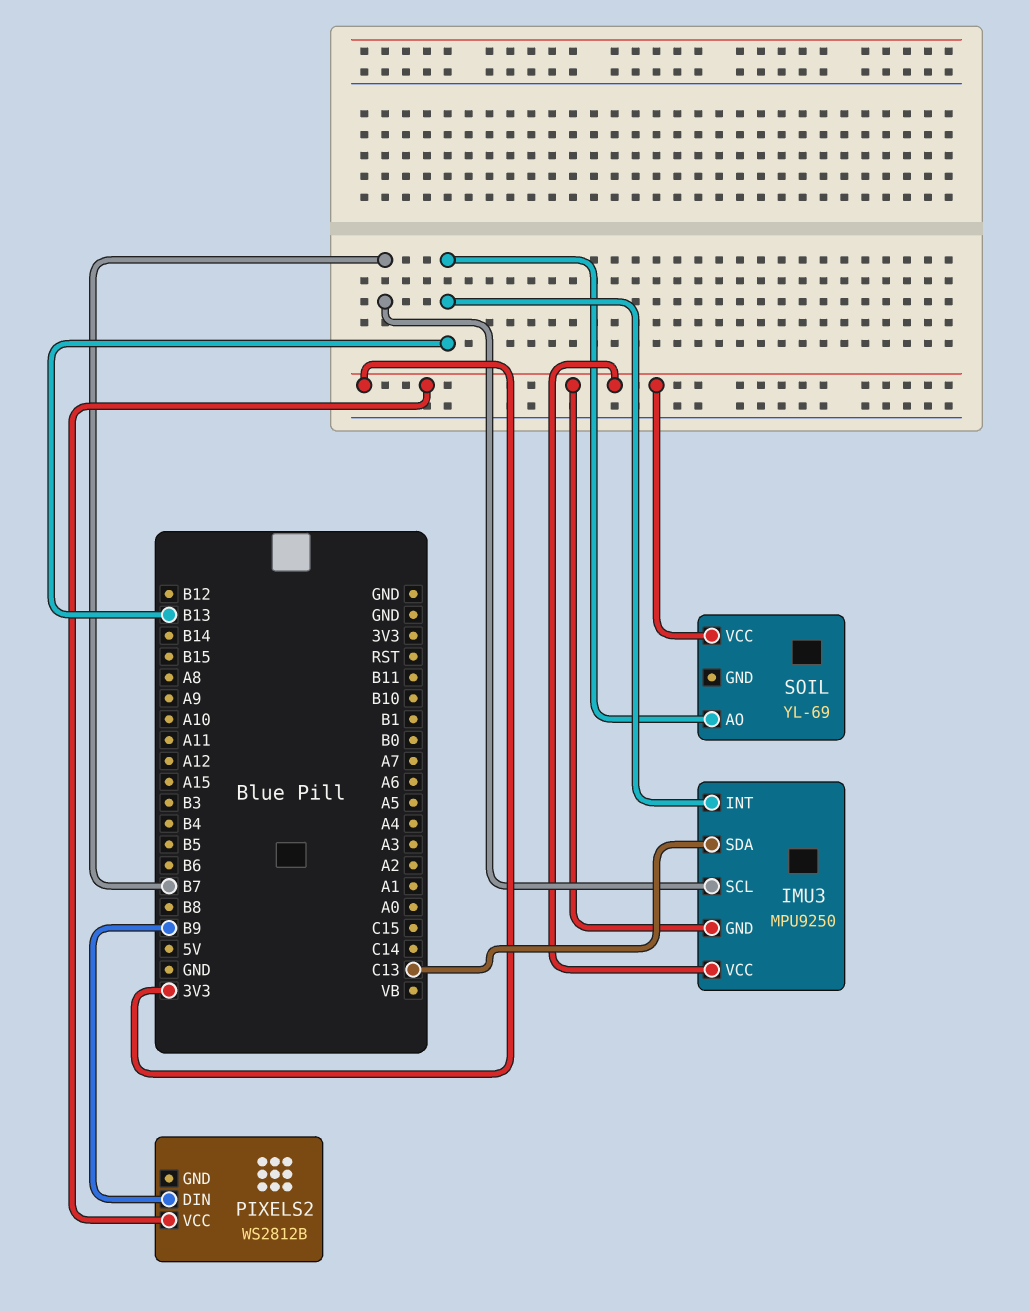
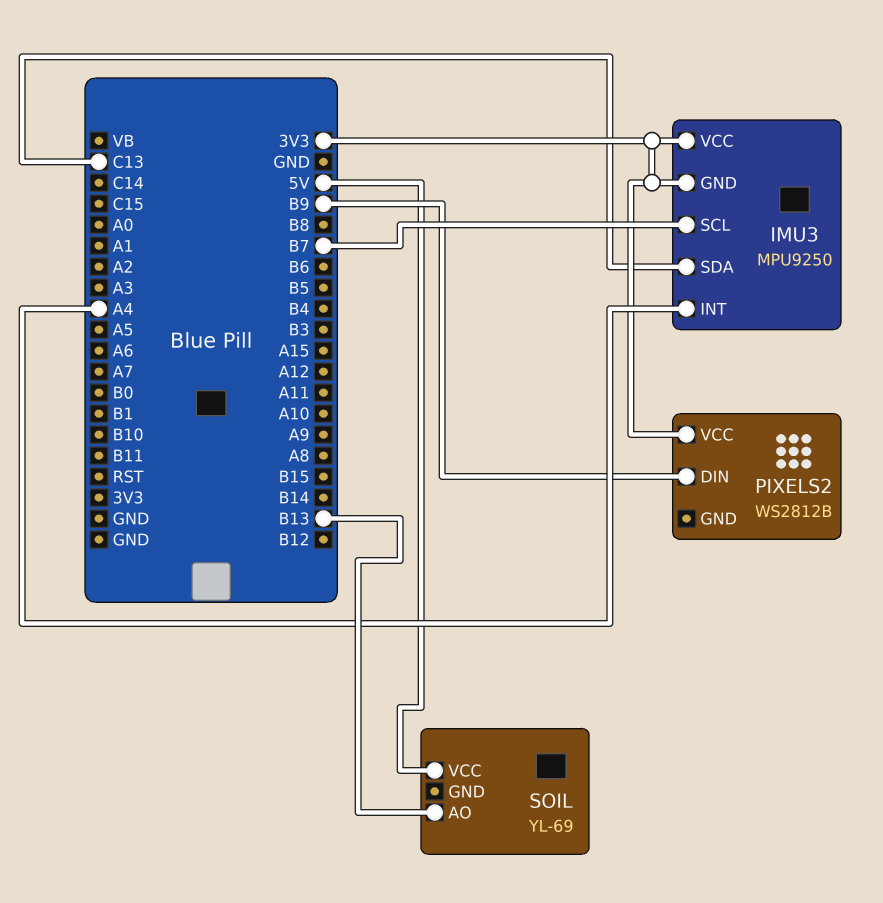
IMU3 pin INT: B13 -> A4
SOIL pin VCC: 3V3 -> 5V

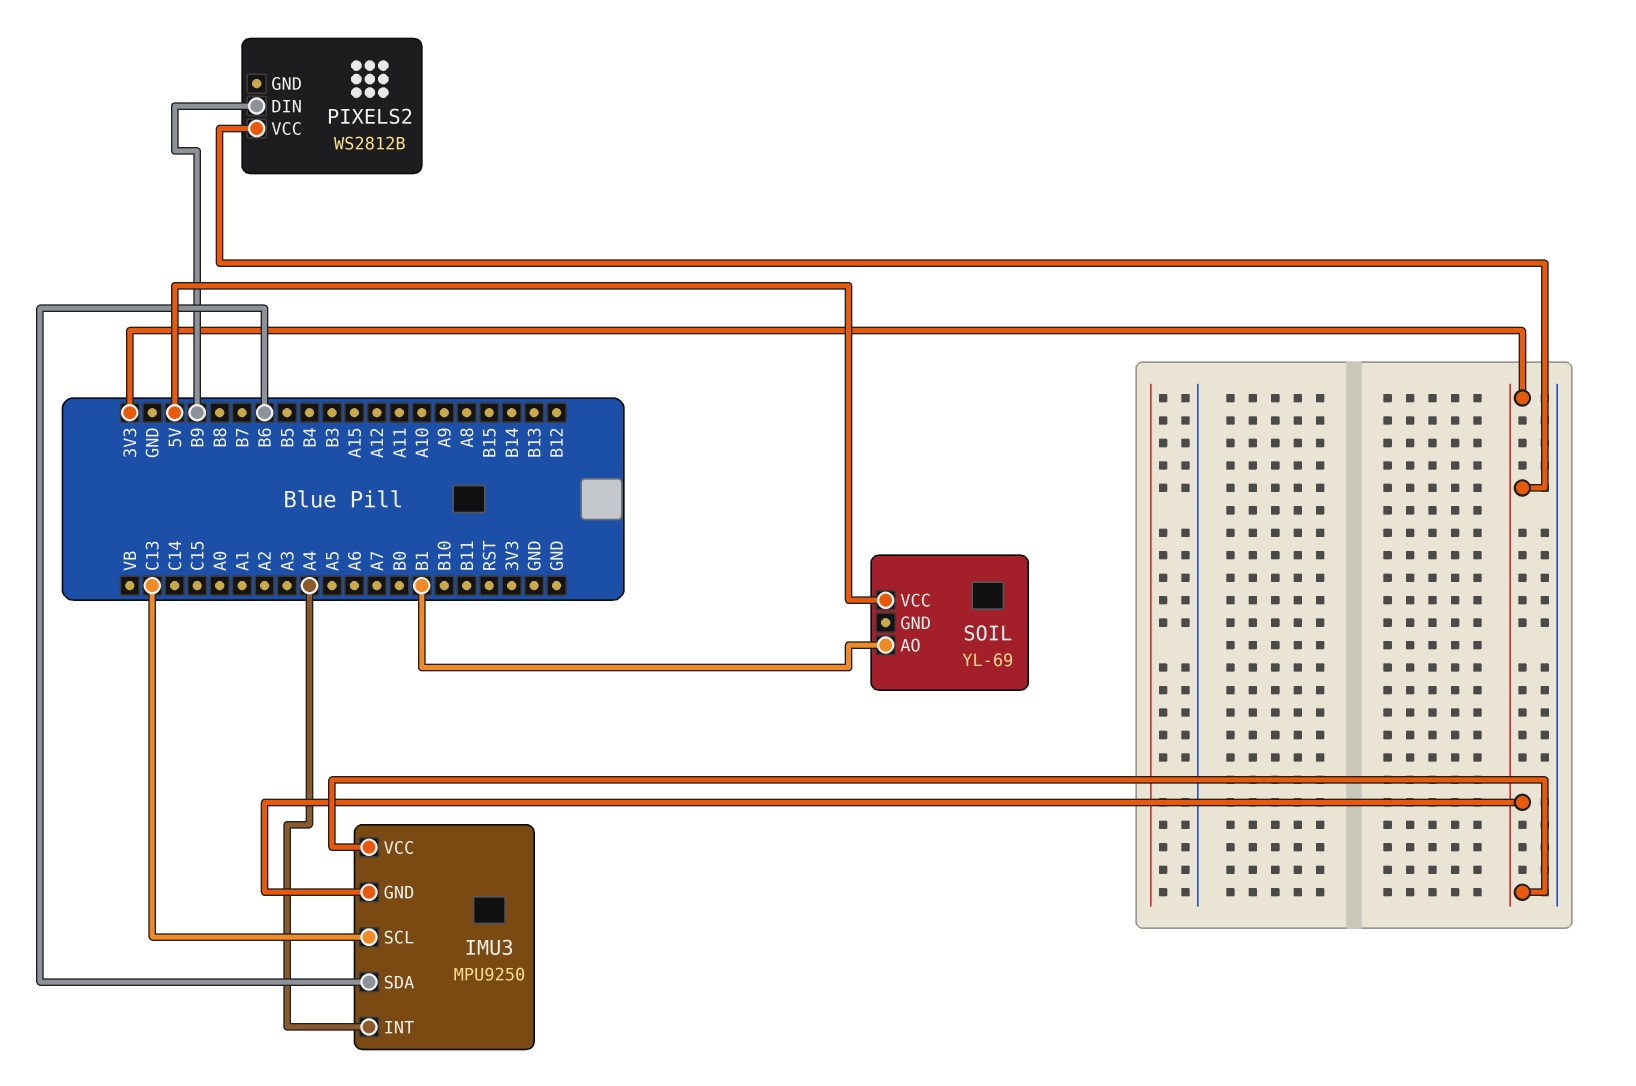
IMU3 pin SCL: B7 -> C13
IMU3 pin SDA: C13 -> B6
SOIL pin AO: B13 -> B1

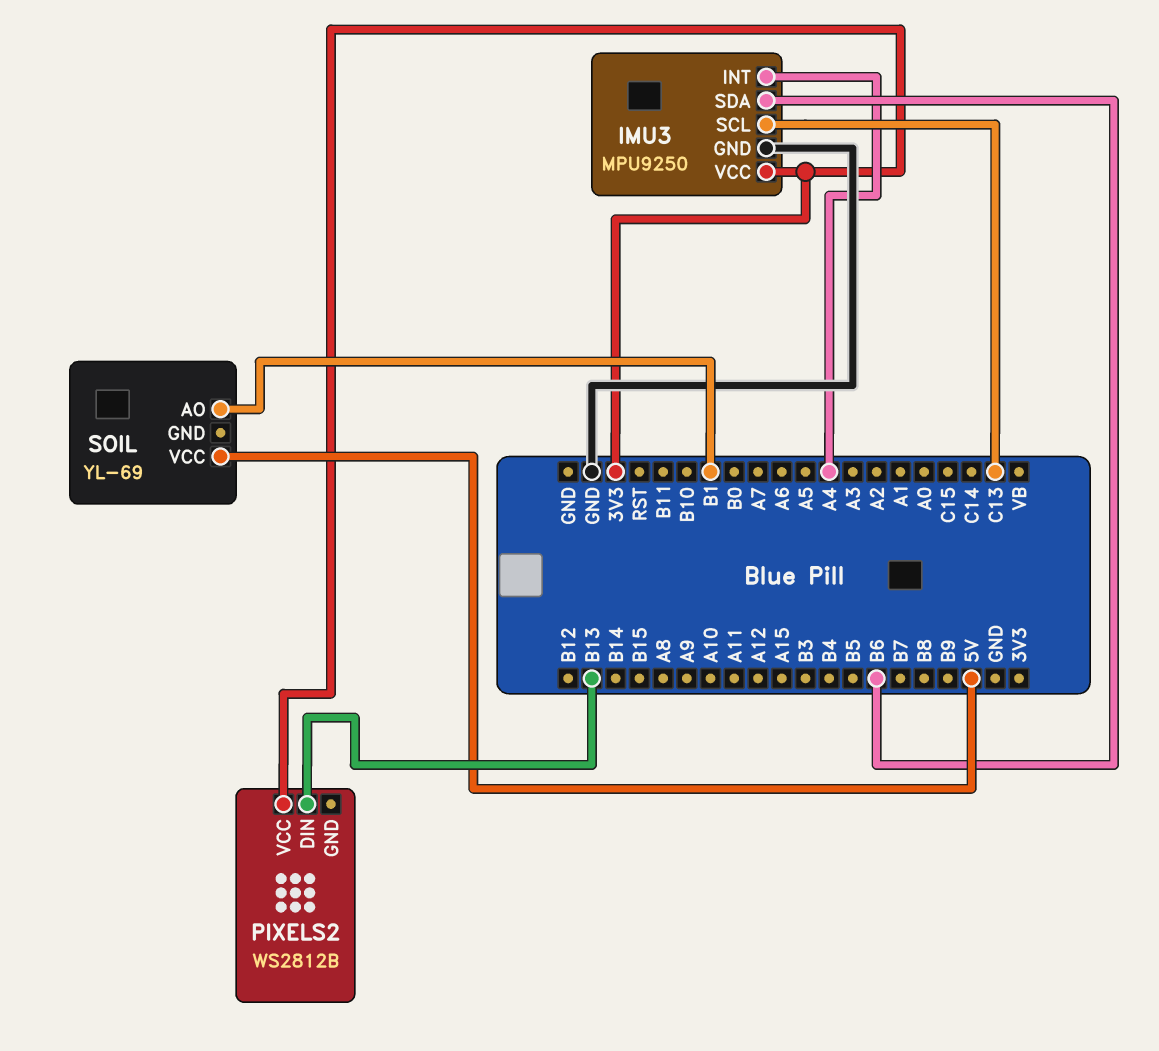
IMU3 pin GND: 3V3 -> GND
PIXELS2 pin DIN: B9 -> B13

